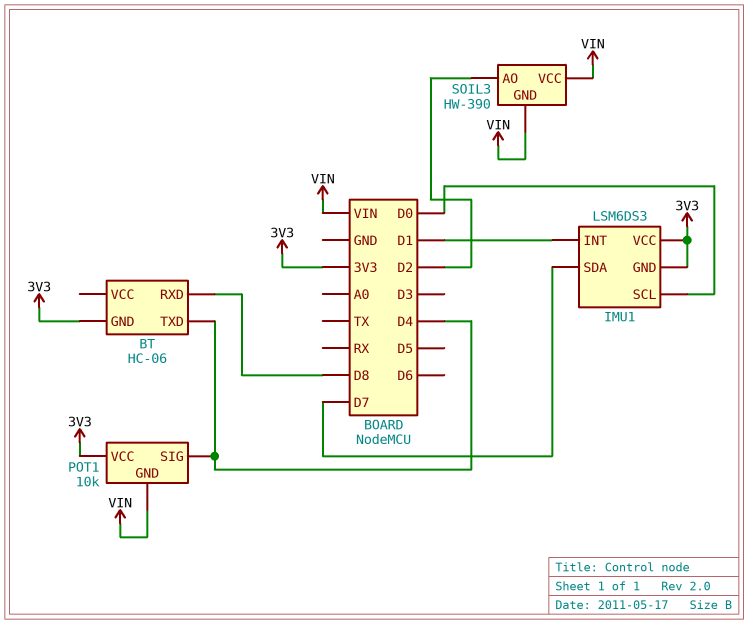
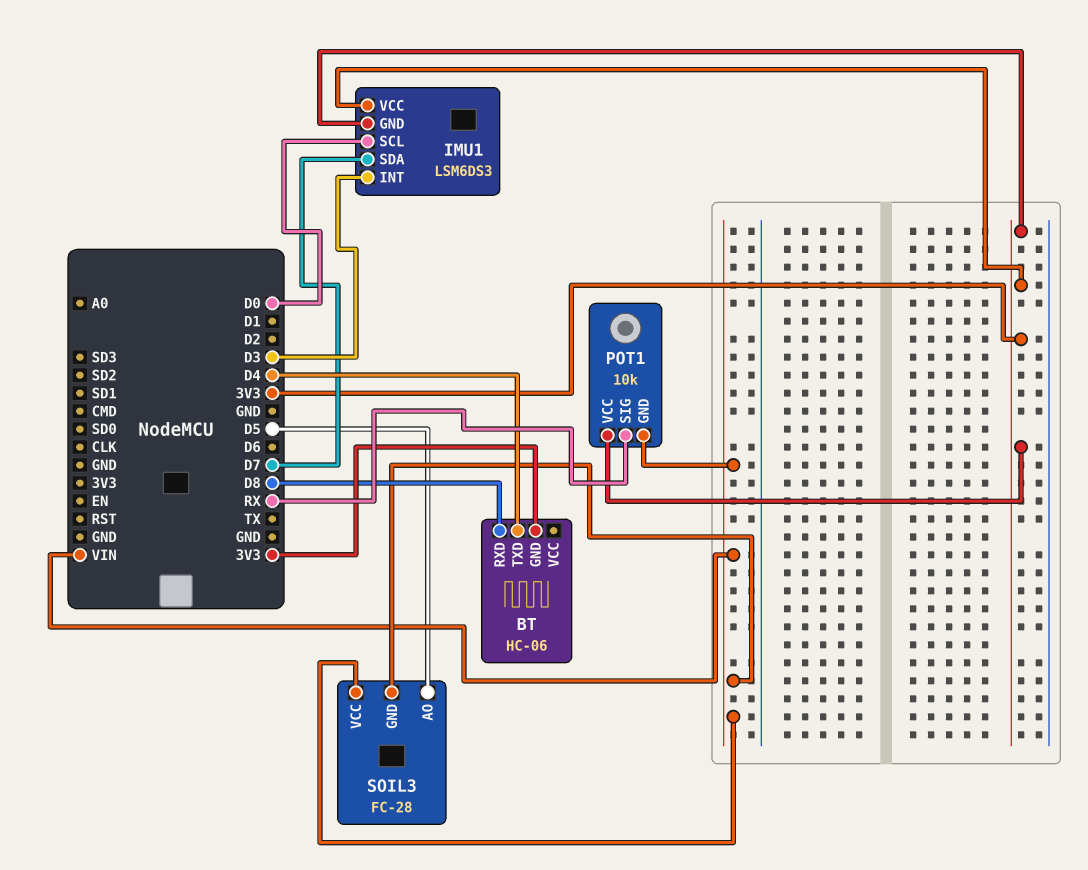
IMU1 pin INT: D1 -> D3
POT1 pin SIG: D4 -> RX
SOIL3: HW-390 -> FC-28
SOIL3 pin AO: D2 -> D5

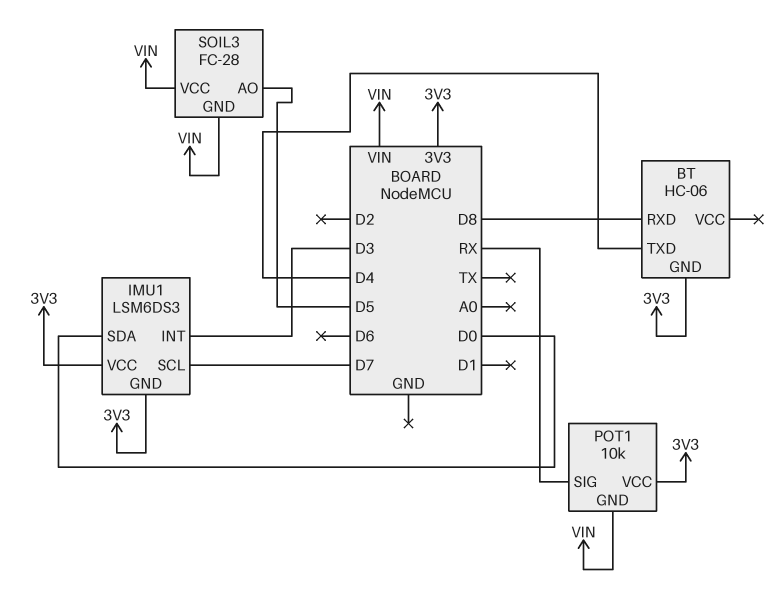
IMU1 pin SCL: D0 -> D7
IMU1 pin SDA: D7 -> D0

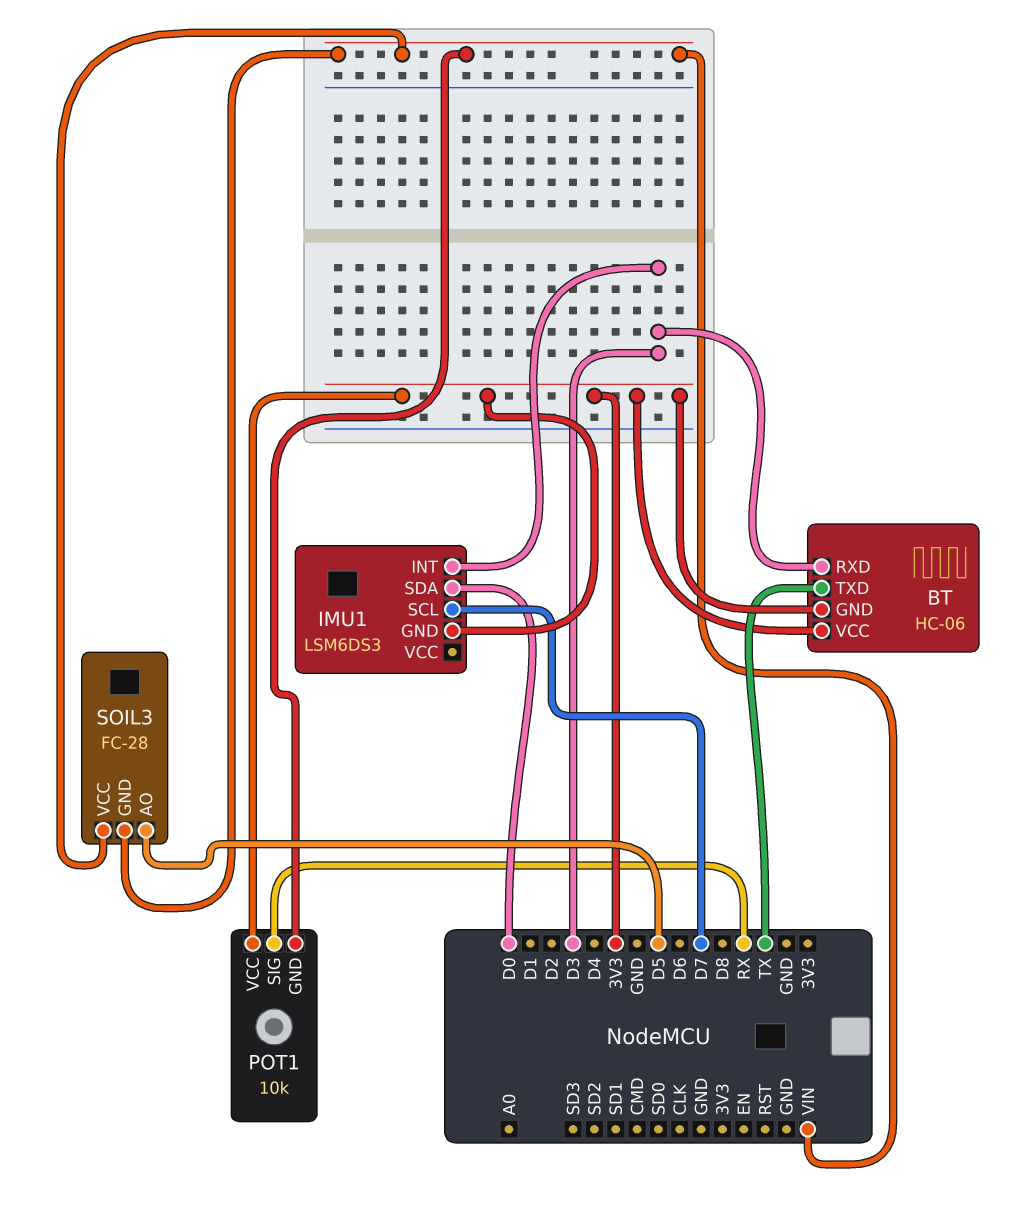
BT pin RXD: D8 -> D3
BT pin TXD: D4 -> TX
BT pin VCC: none -> 3V3
IMU1 pin VCC: 3V3 -> none

